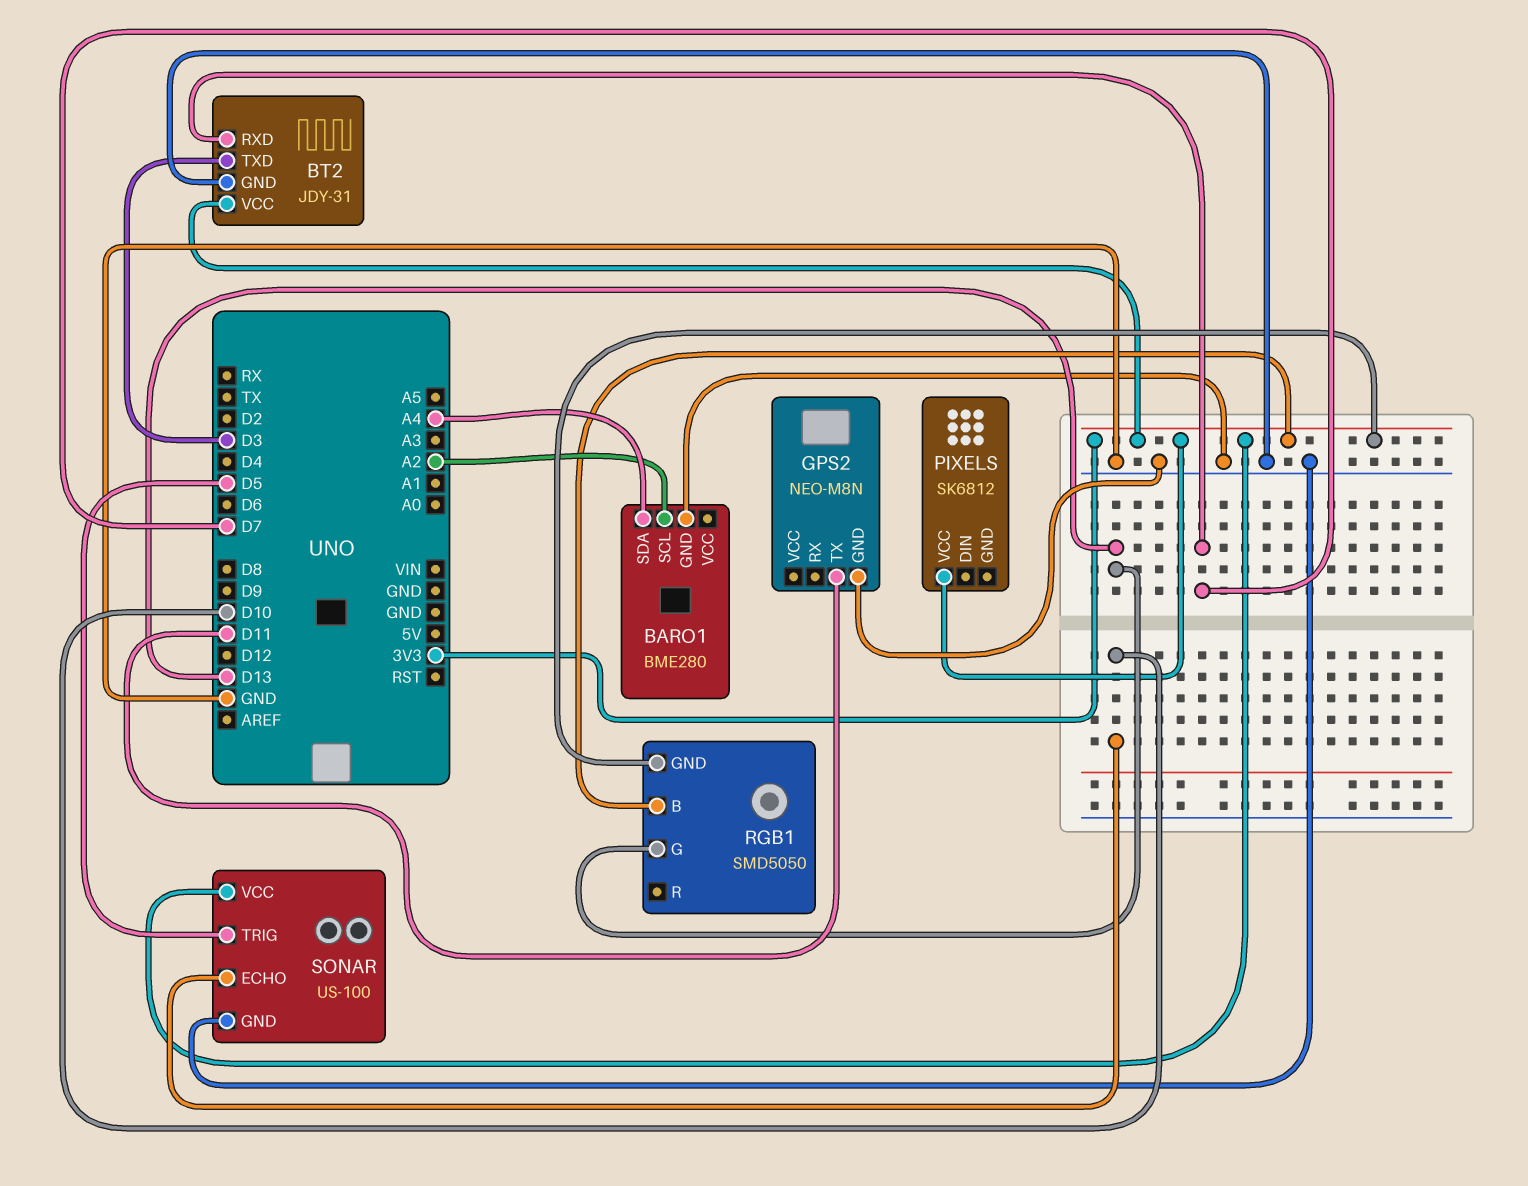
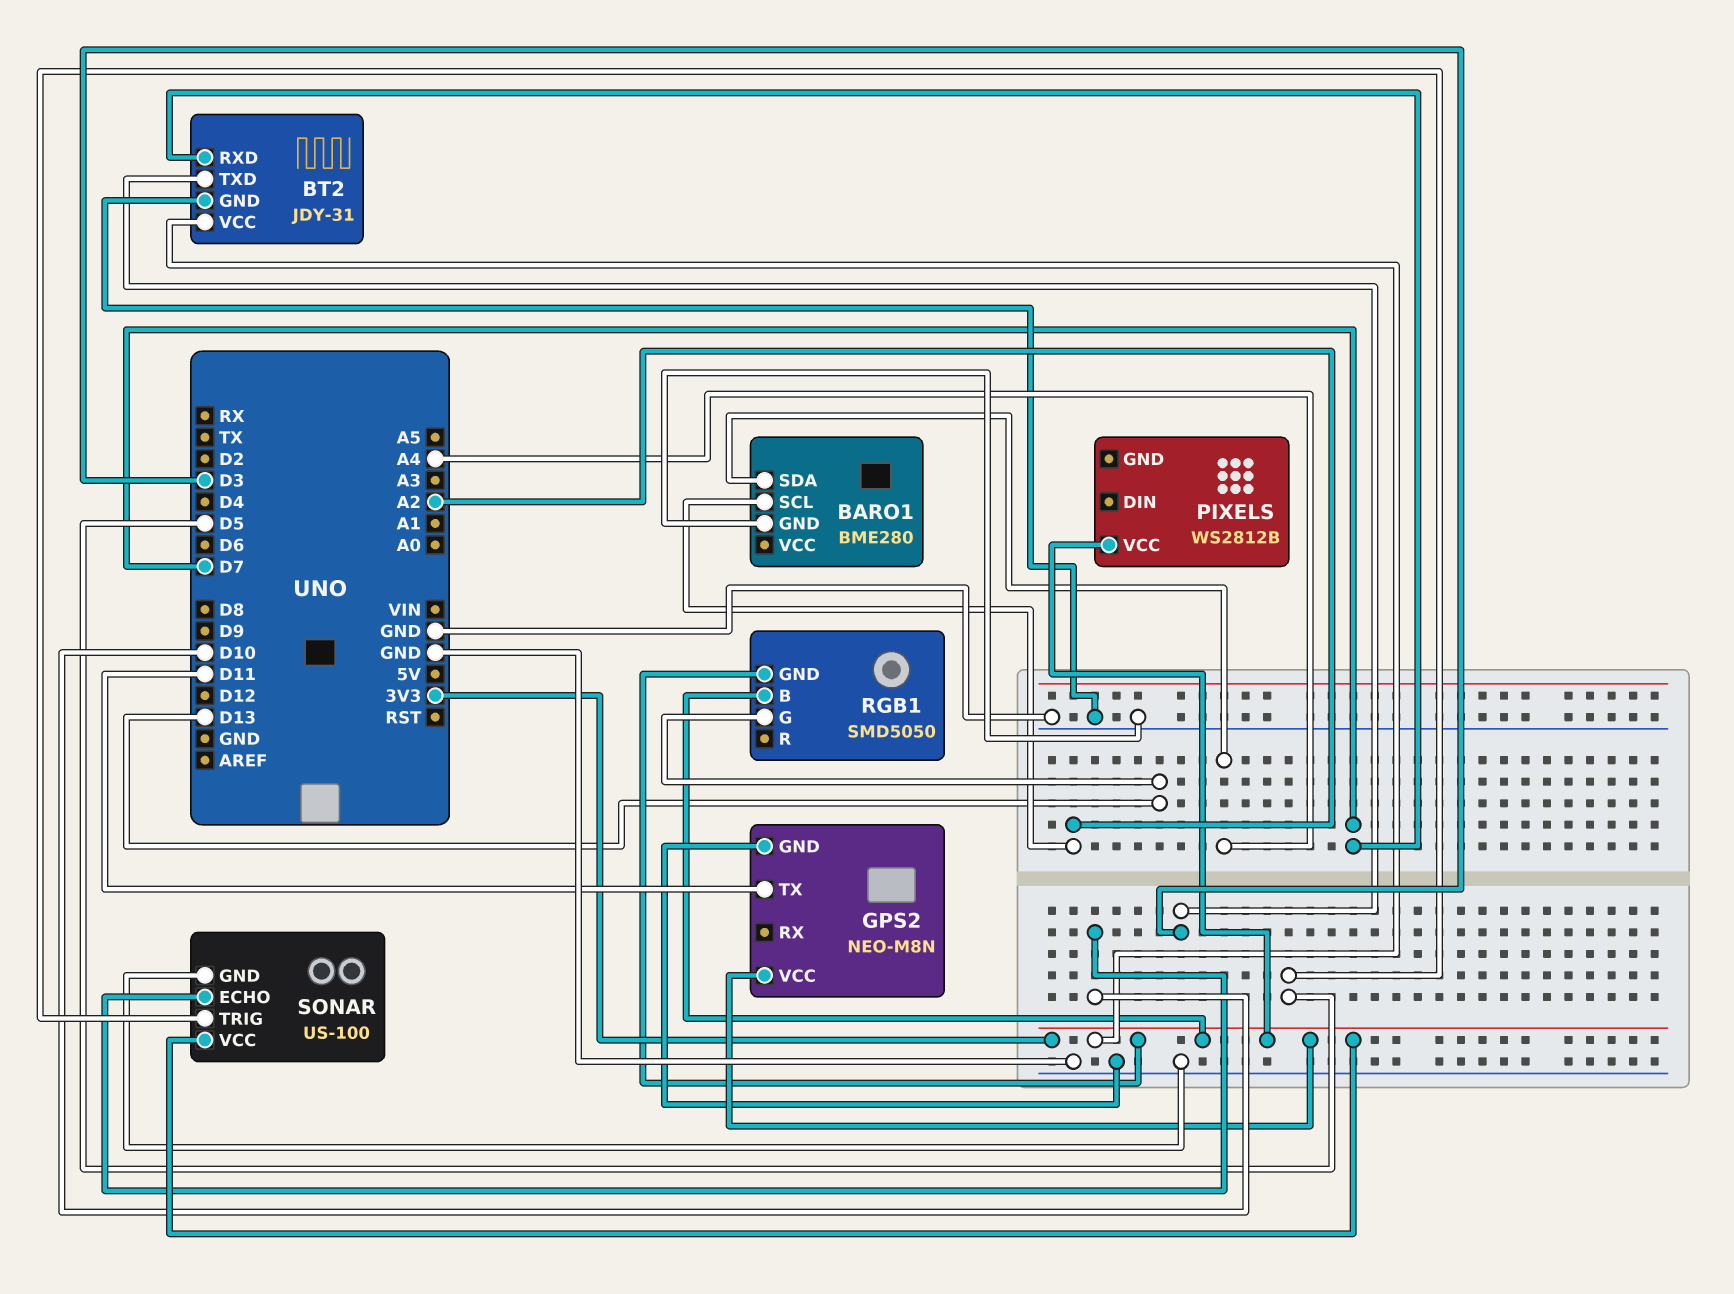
GPS2 pin VCC: none -> 3V3
PIXELS: SK6812 -> WS2812B

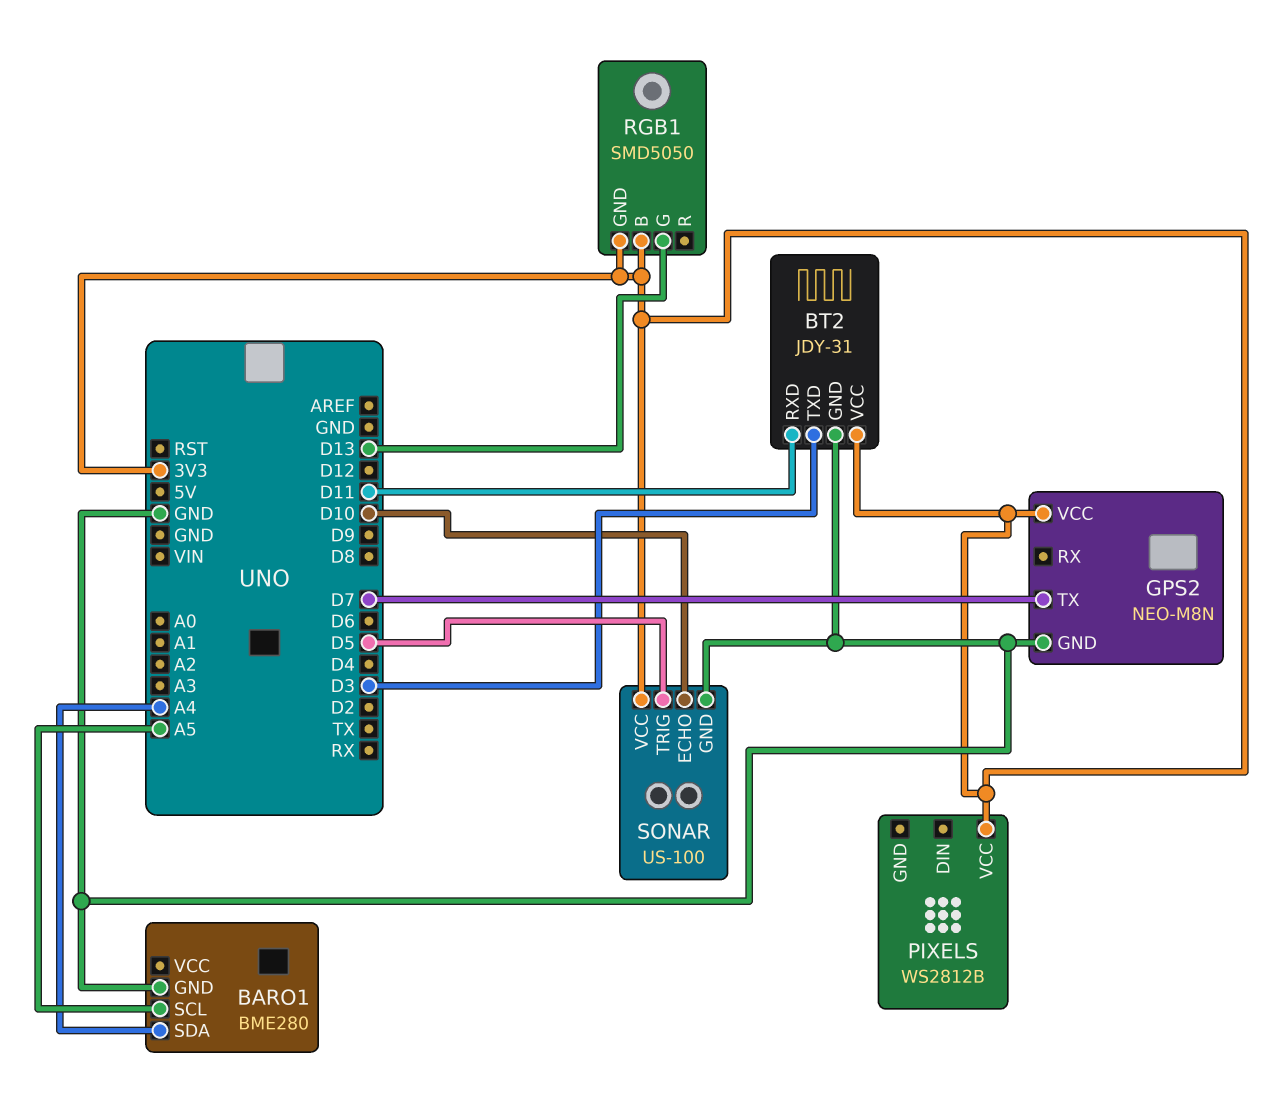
BARO1 pin SCL: A2 -> A5
BT2 pin RXD: D7 -> D11
GPS2 pin TX: D11 -> D7

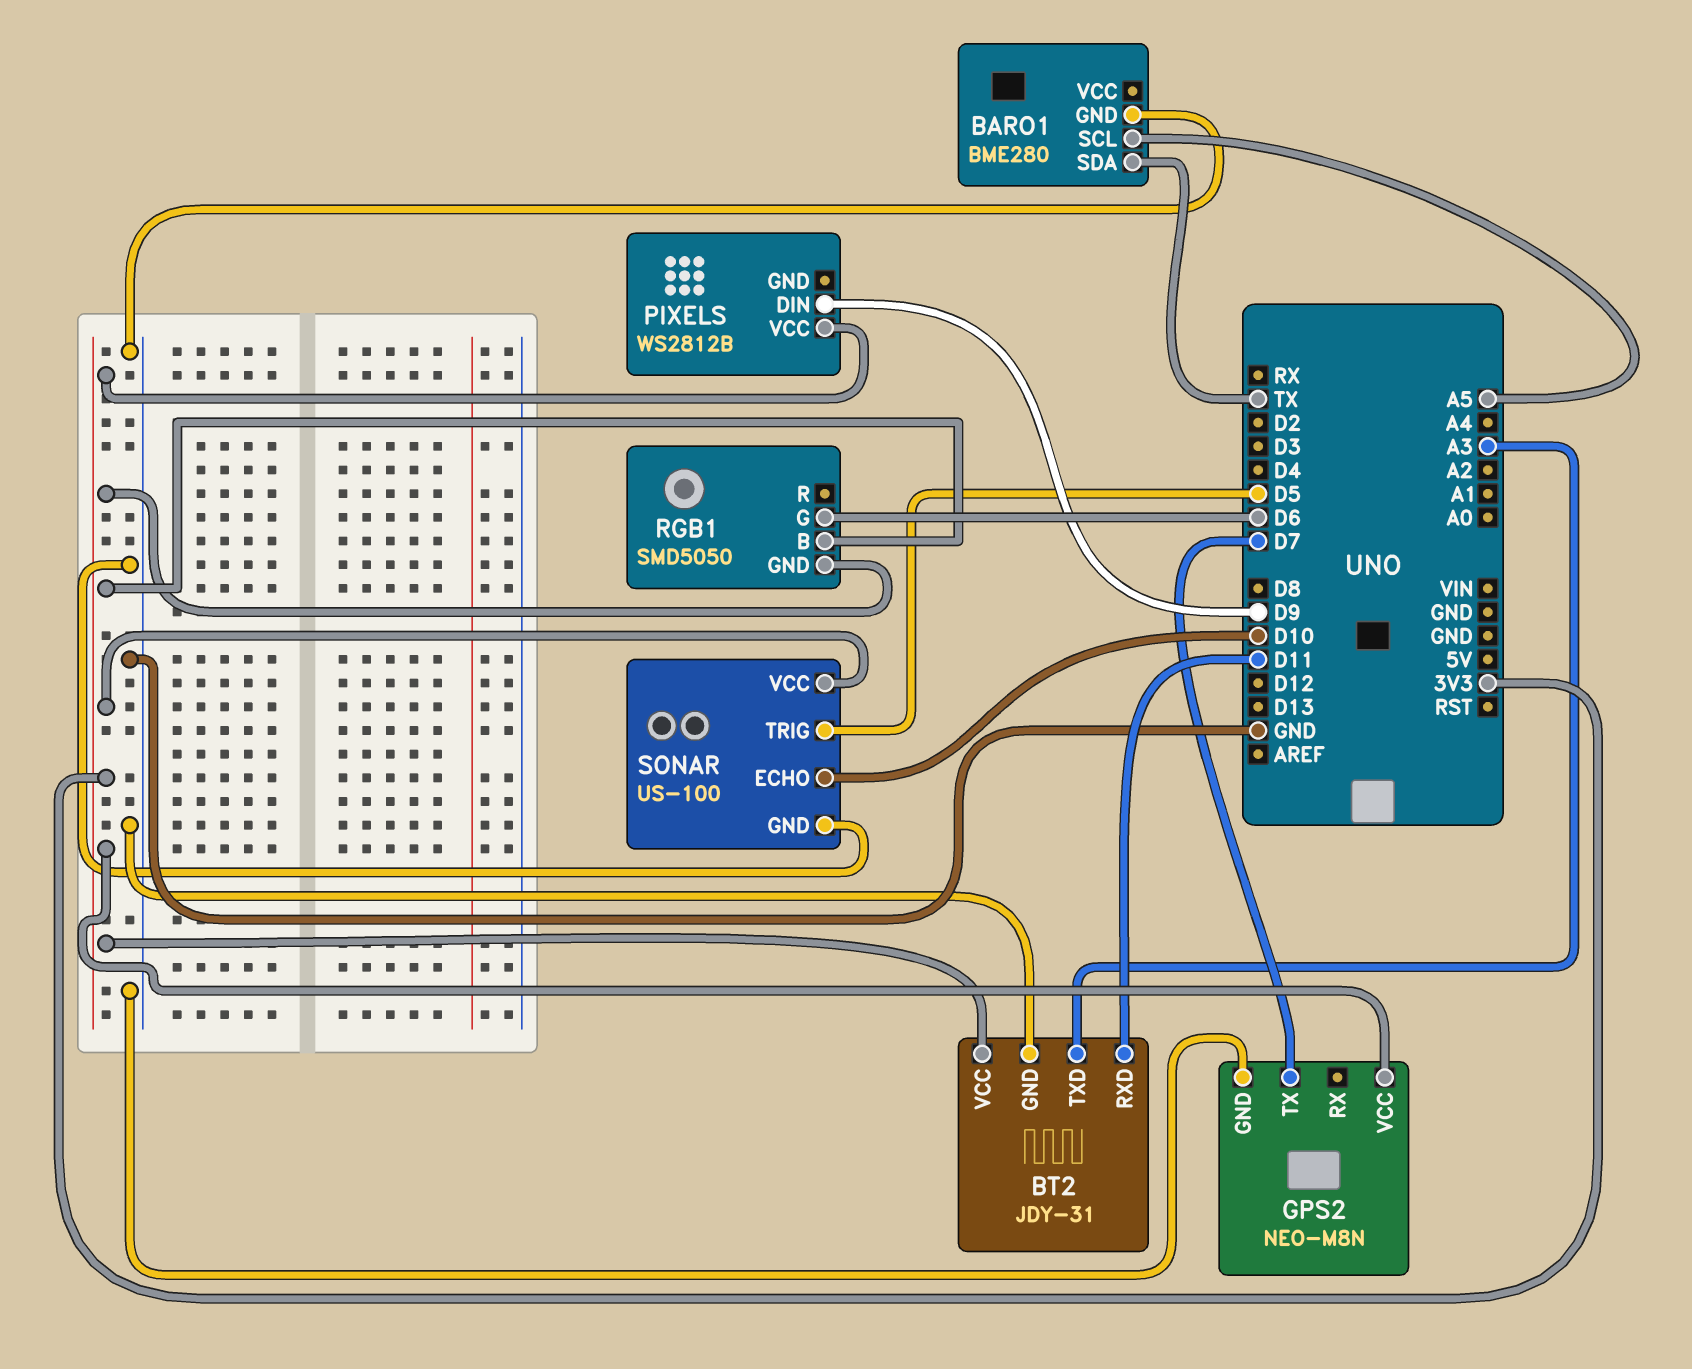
BARO1 pin SDA: A4 -> TX
BT2 pin TXD: D3 -> A3
PIXELS pin DIN: none -> D9
RGB1 pin G: D13 -> D6

